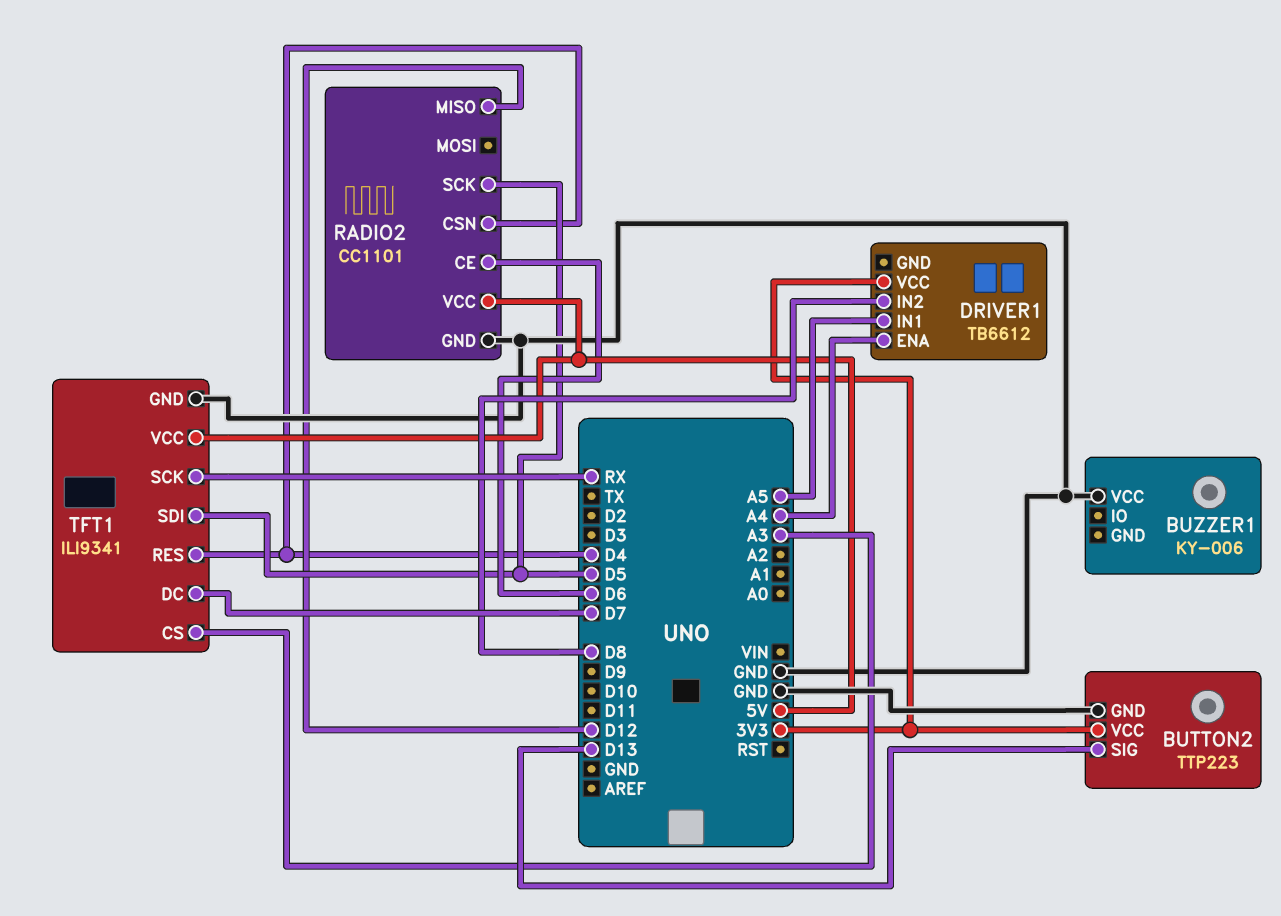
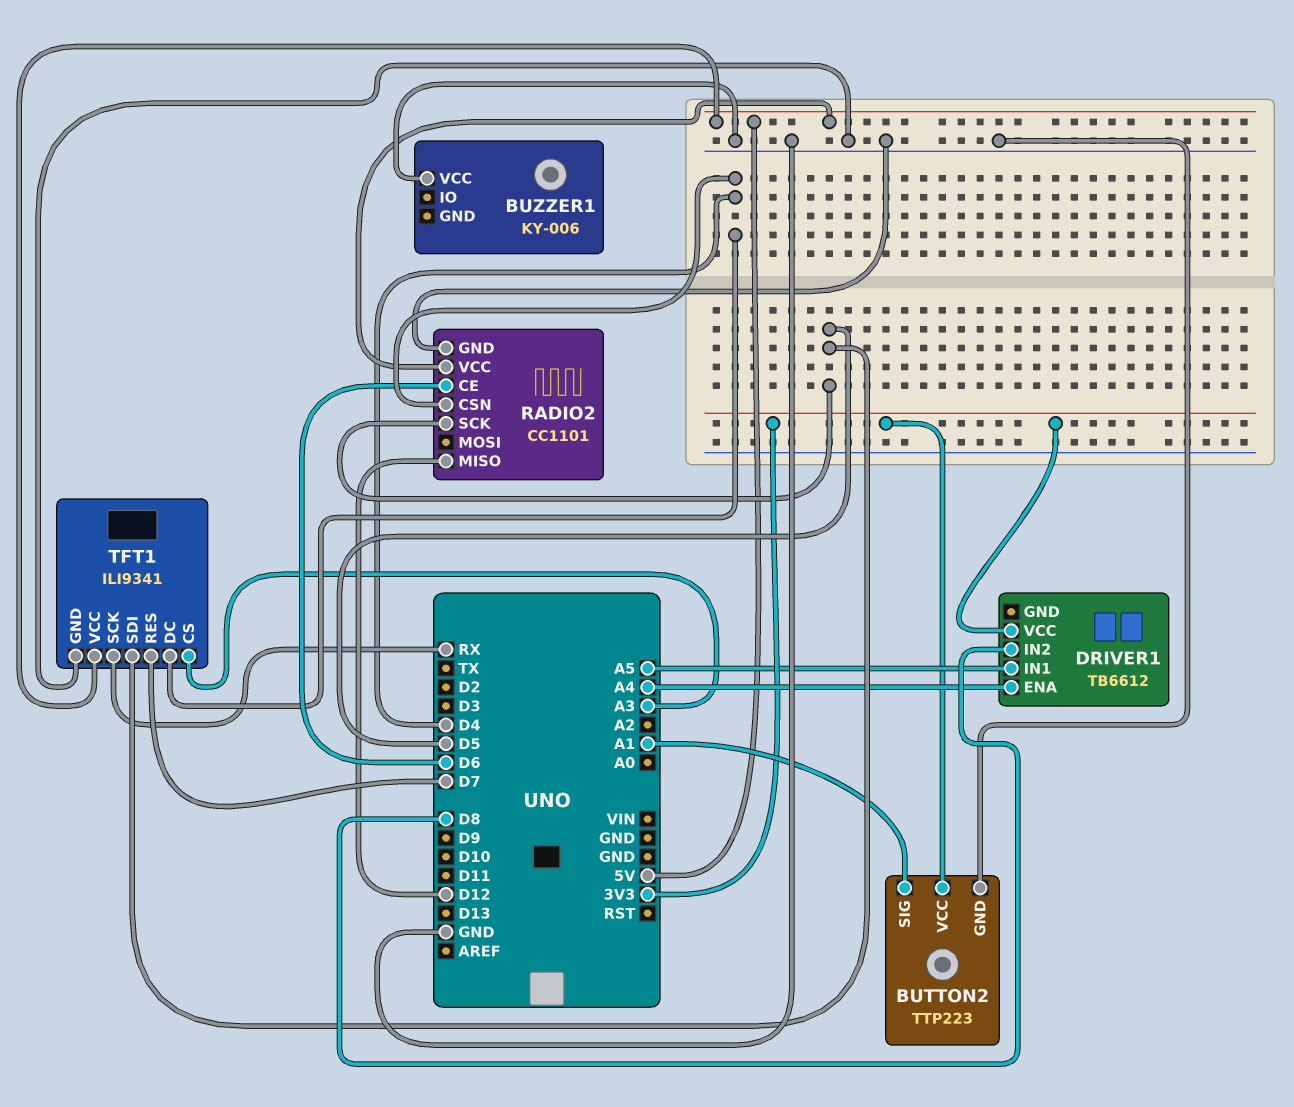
BUTTON2 pin SIG: D13 -> A1
TFT1 pin DC: D7 -> D4
TFT1 pin RES: D4 -> D7

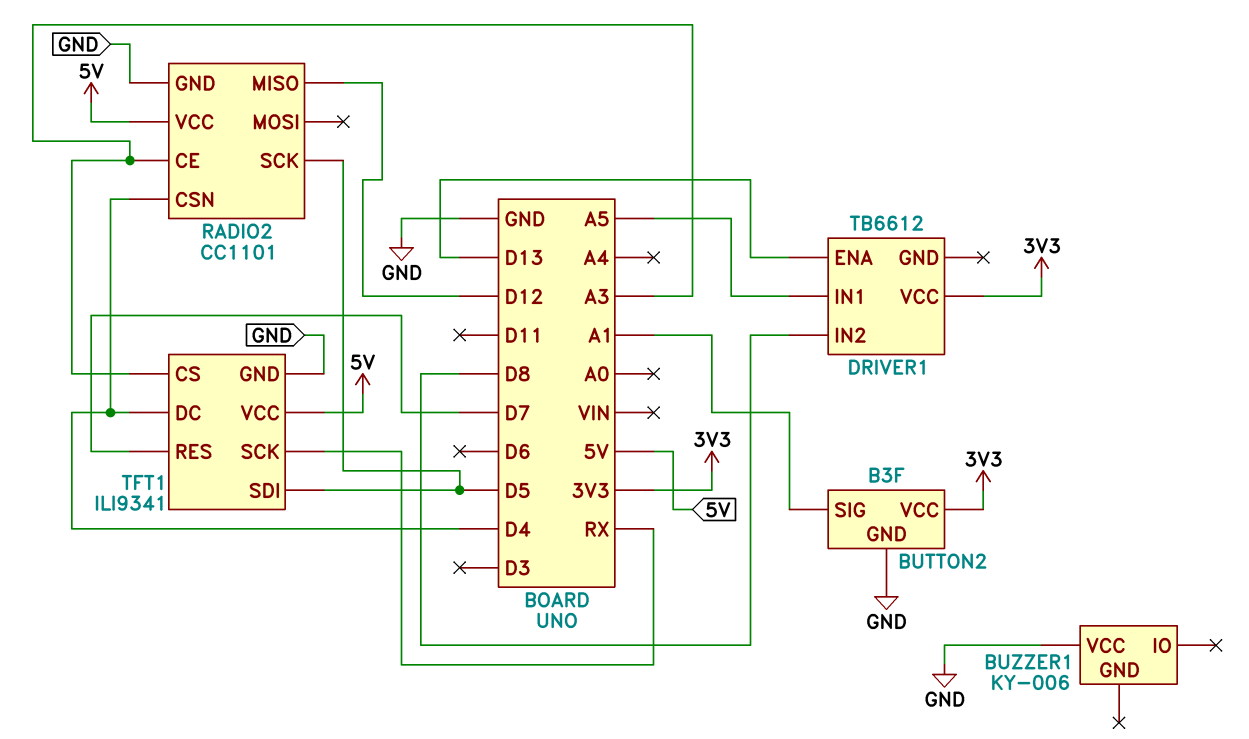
BUTTON2: TTP223 -> B3F
DRIVER1 pin ENA: A4 -> D13
RADIO2 pin CE: D6 -> A3

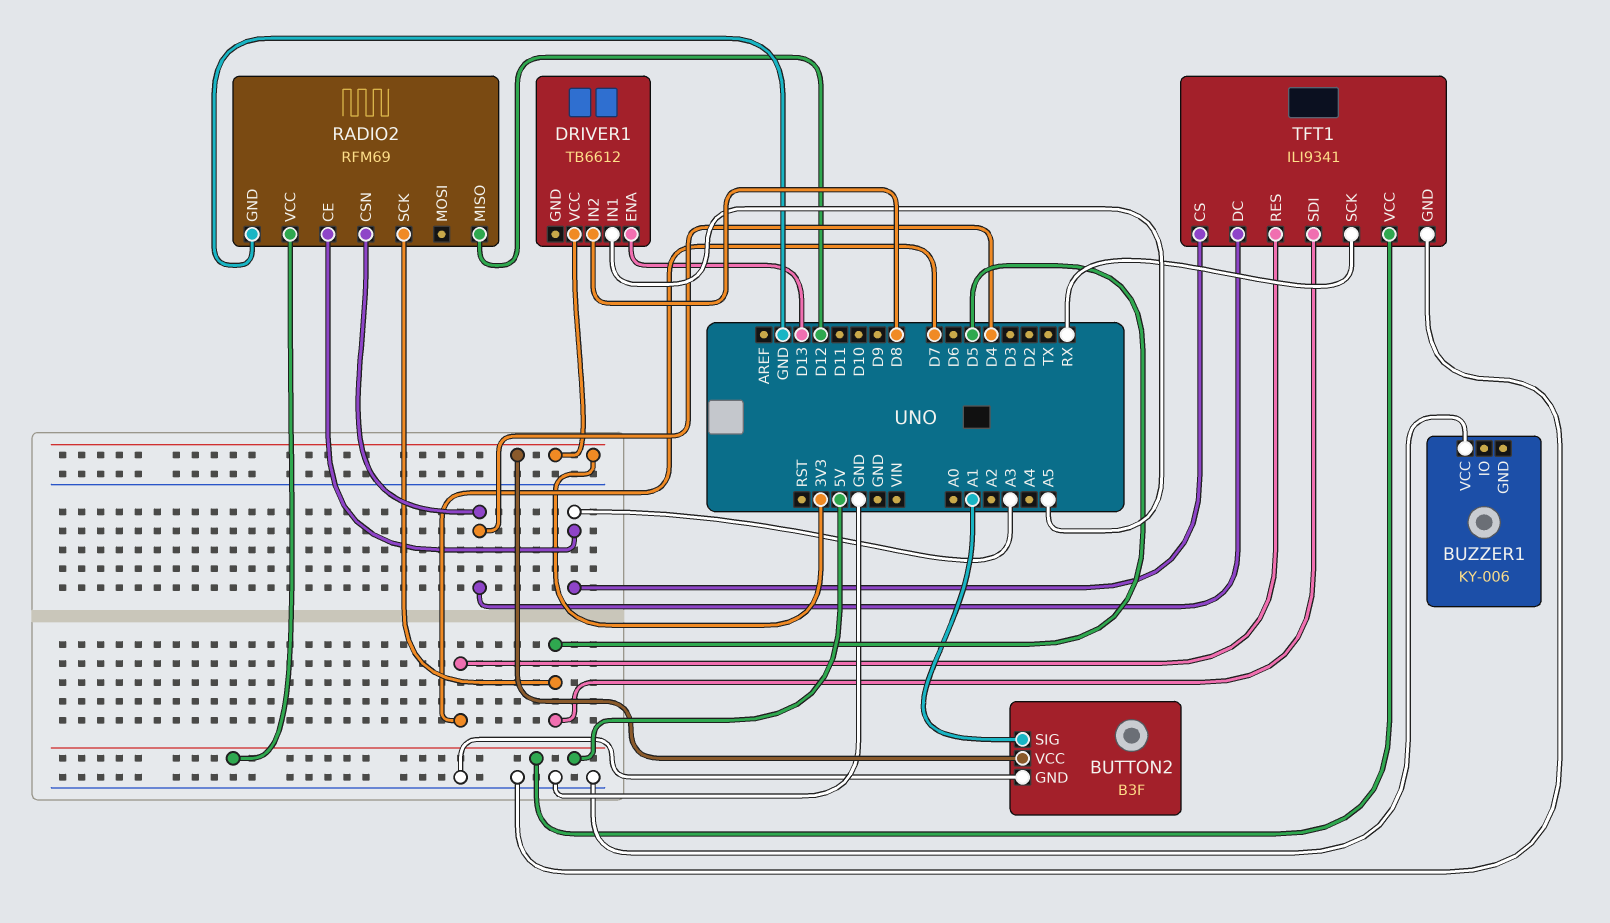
RADIO2: CC1101 -> RFM69

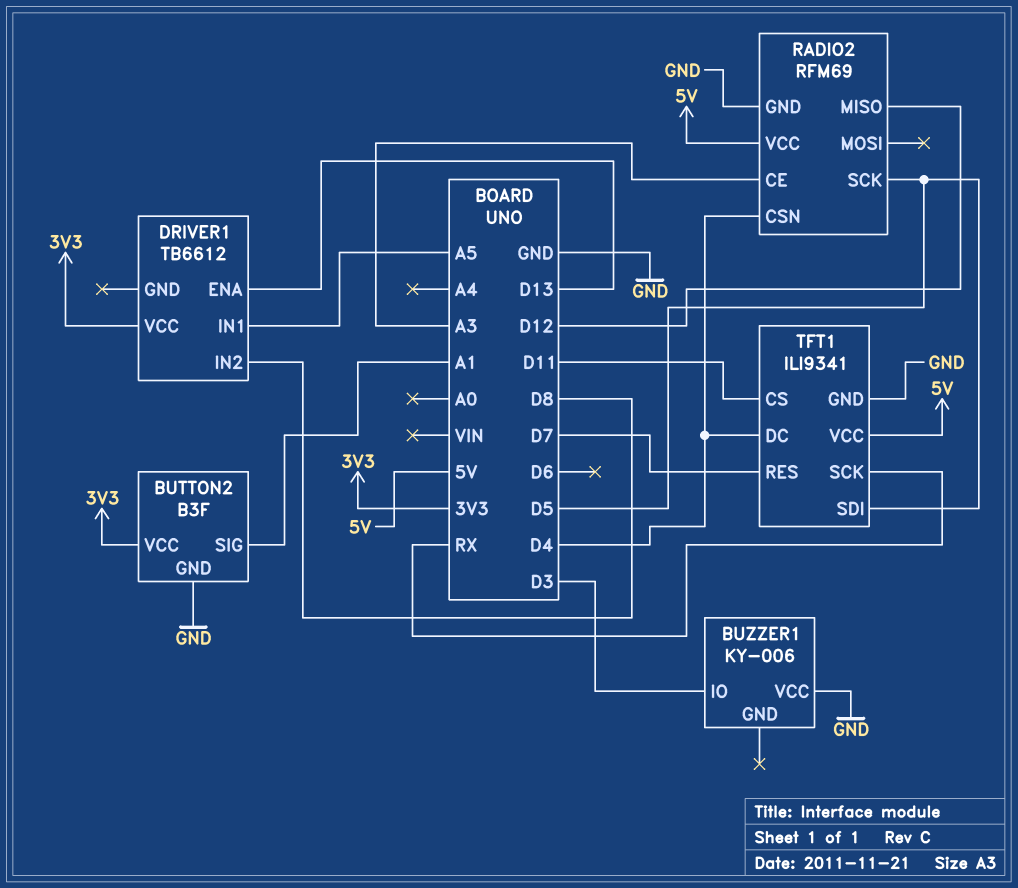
BUZZER1 pin IO: none -> D3
TFT1 pin CS: A3 -> D11

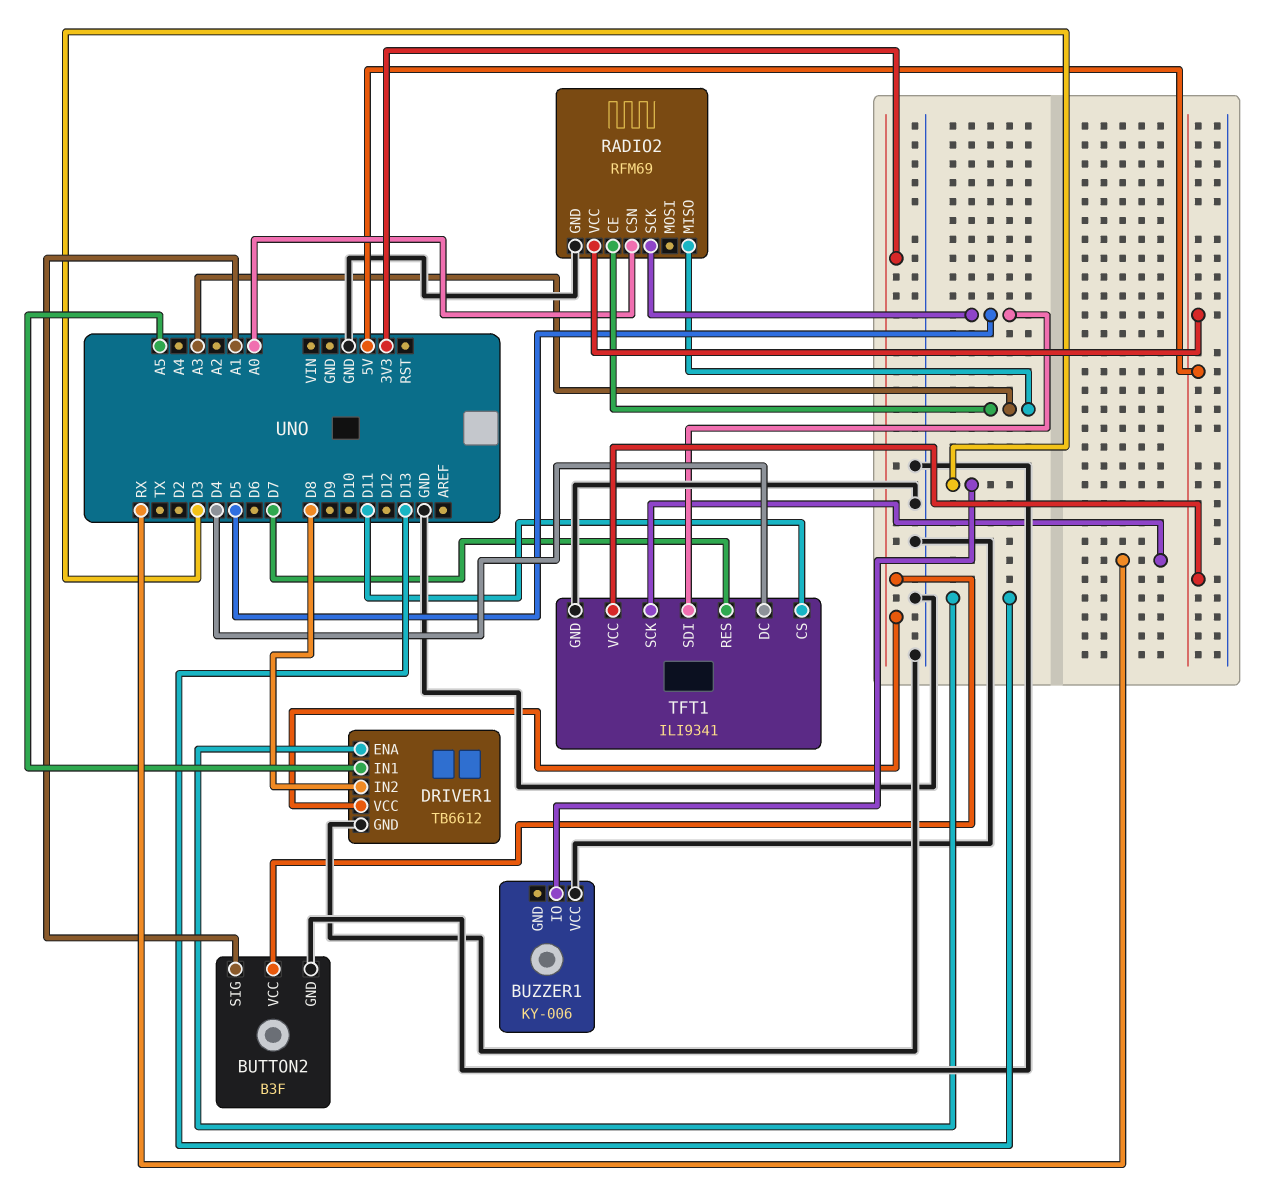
DRIVER1 pin GND: none -> GND
RADIO2 pin CSN: D4 -> A0
RADIO2 pin MISO: D12 -> A3

